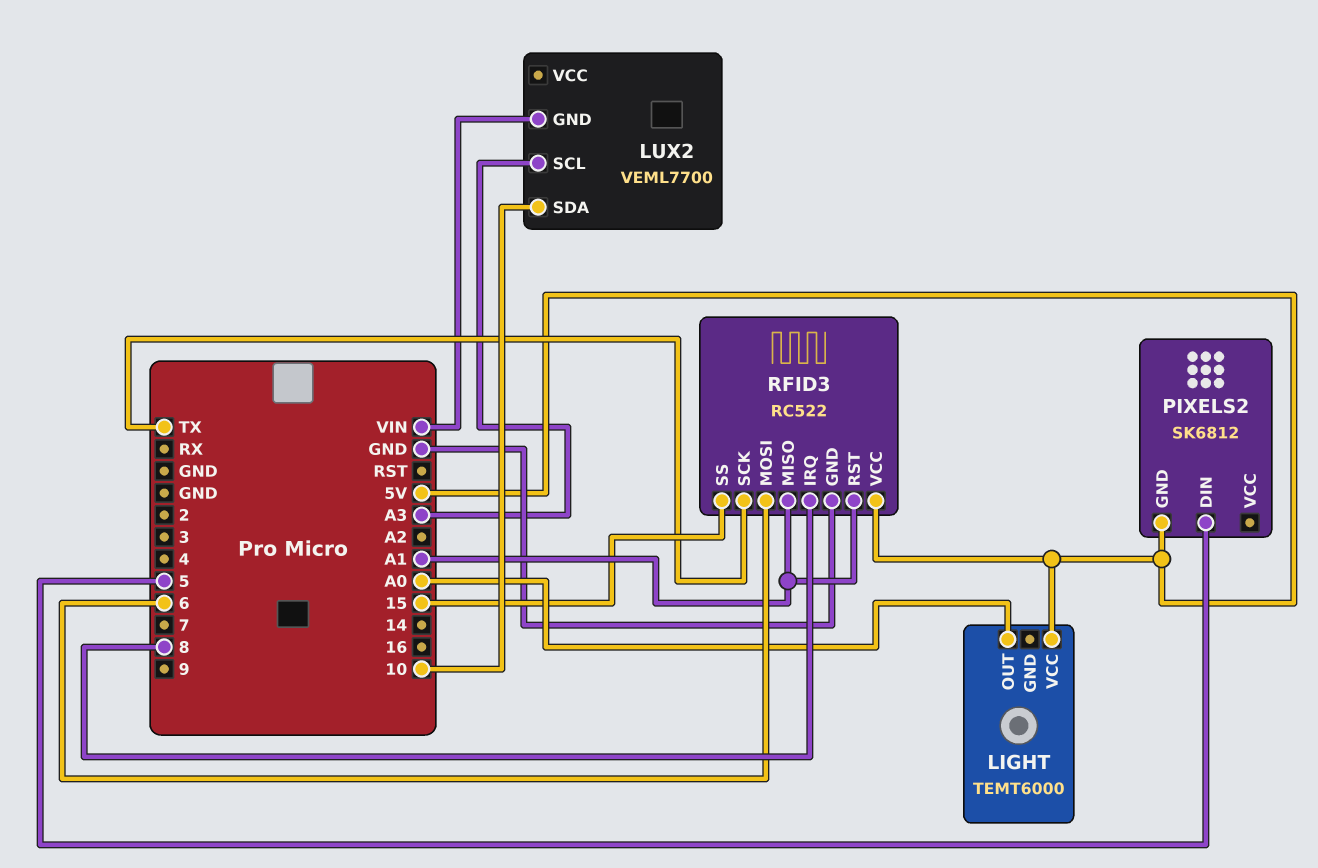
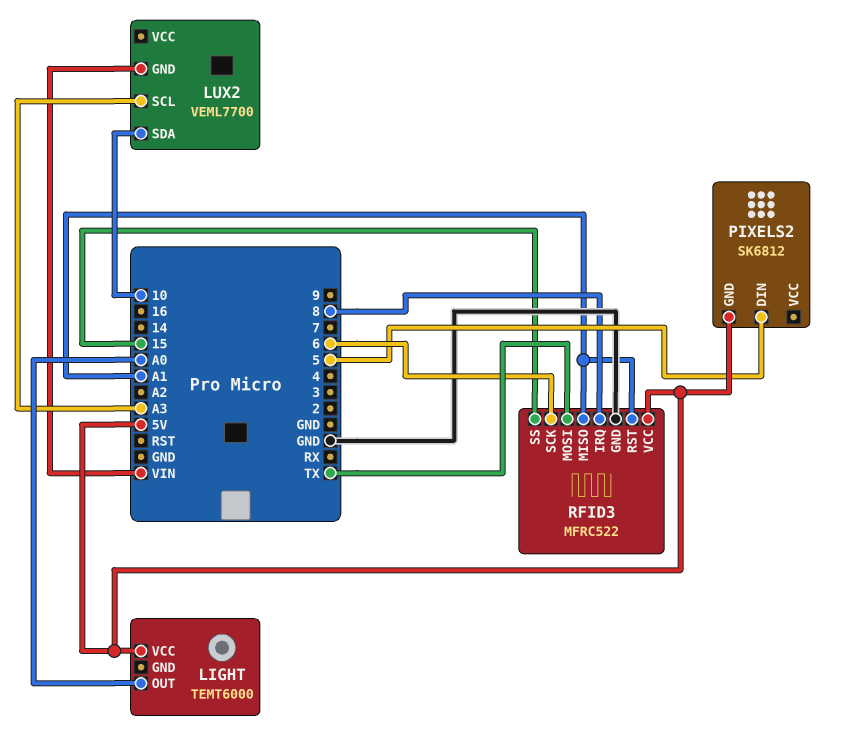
RFID3: RC522 -> MFRC522
RFID3 pin MOSI: 6 -> TX
RFID3 pin SCK: TX -> 6

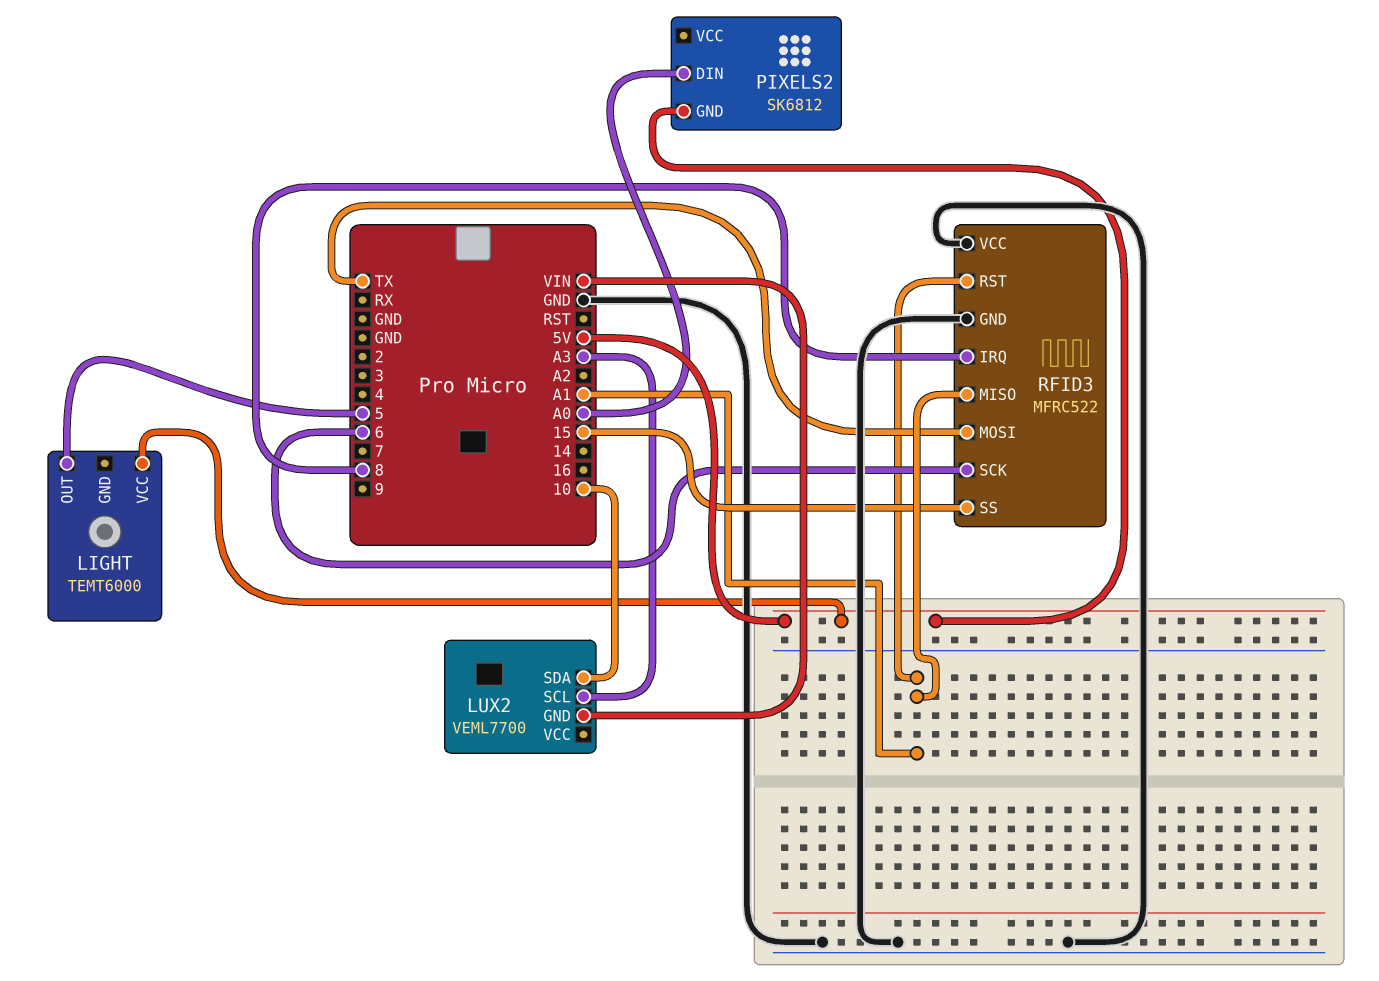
LIGHT pin OUT: A0 -> 5
PIXELS2 pin DIN: 5 -> A0
RFID3 pin VCC: 5V -> GND

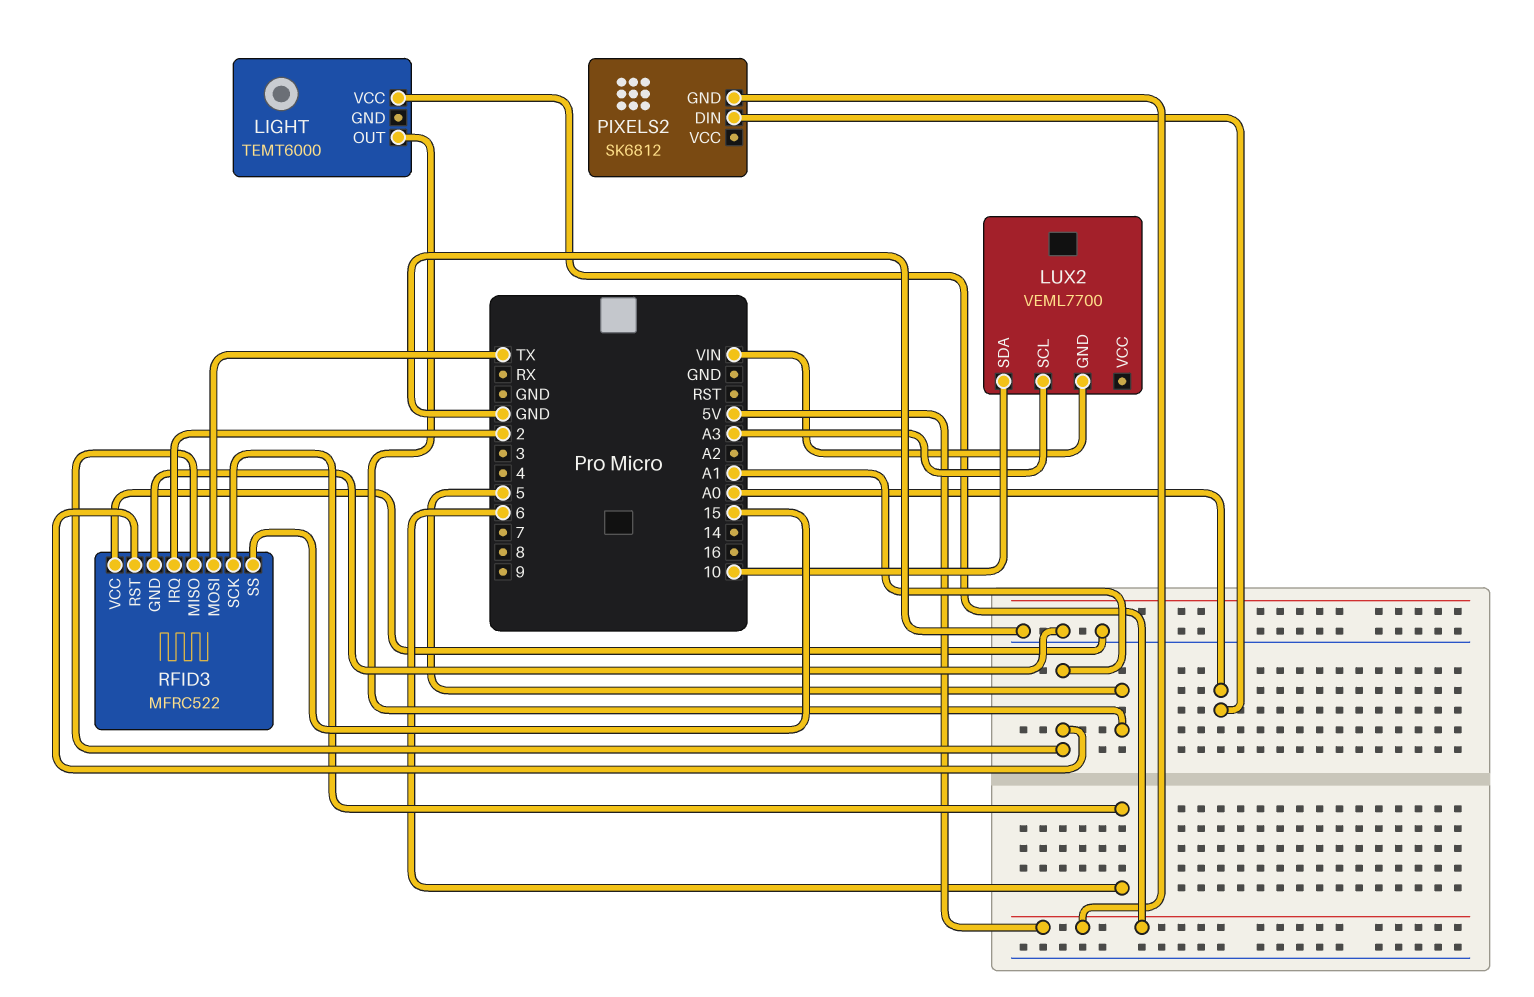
RFID3 pin IRQ: 8 -> 2

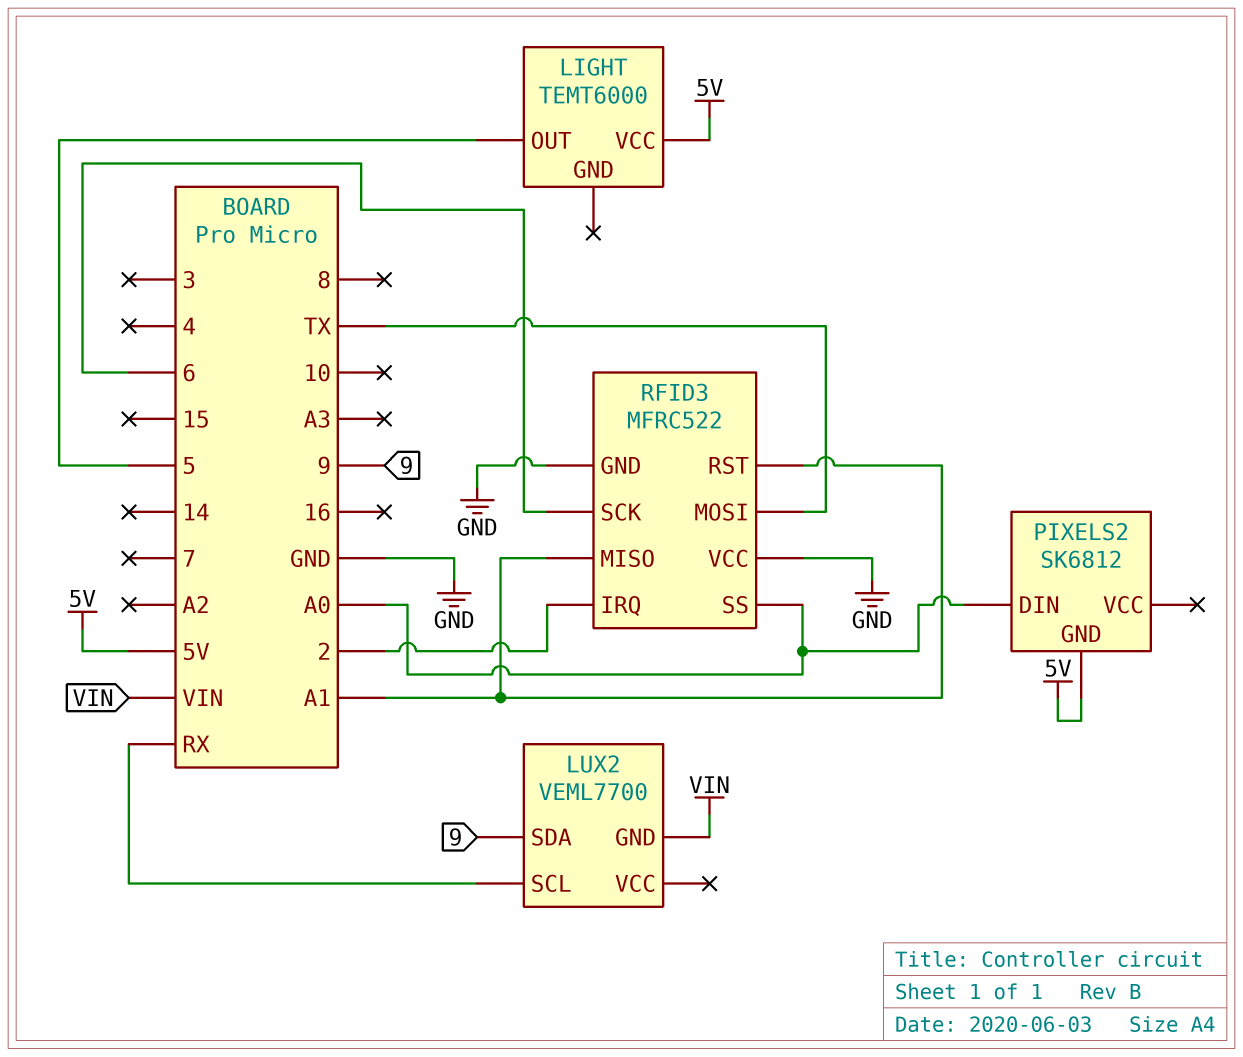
LUX2 pin SCL: A3 -> RX
LUX2 pin SDA: 10 -> 9
RFID3 pin SS: 15 -> A0

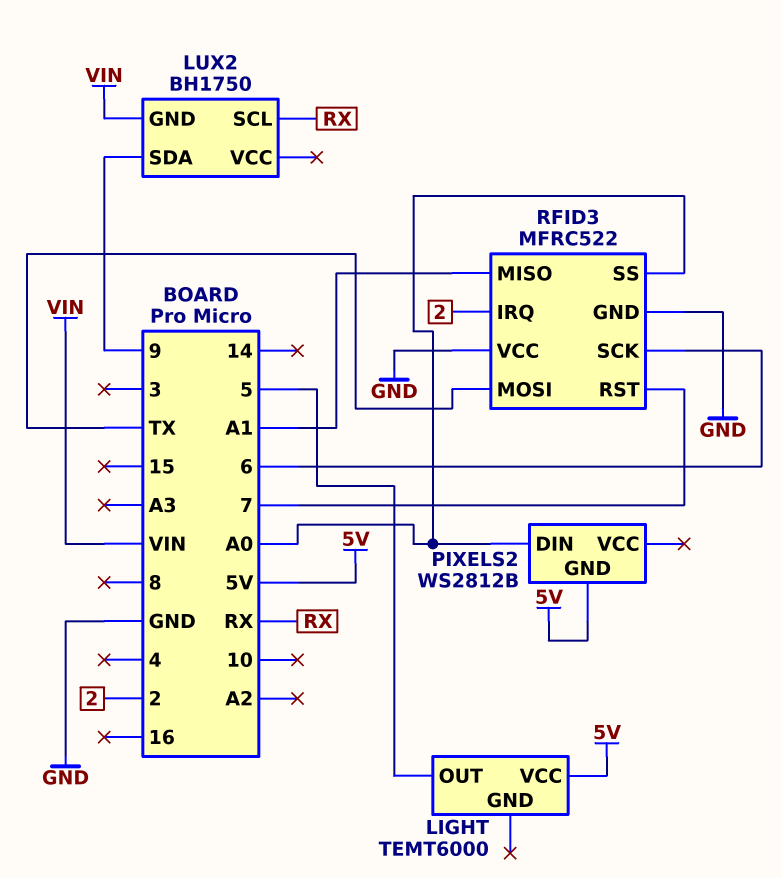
LUX2: VEML7700 -> BH1750
PIXELS2: SK6812 -> WS2812B
RFID3 pin RST: A1 -> 7

